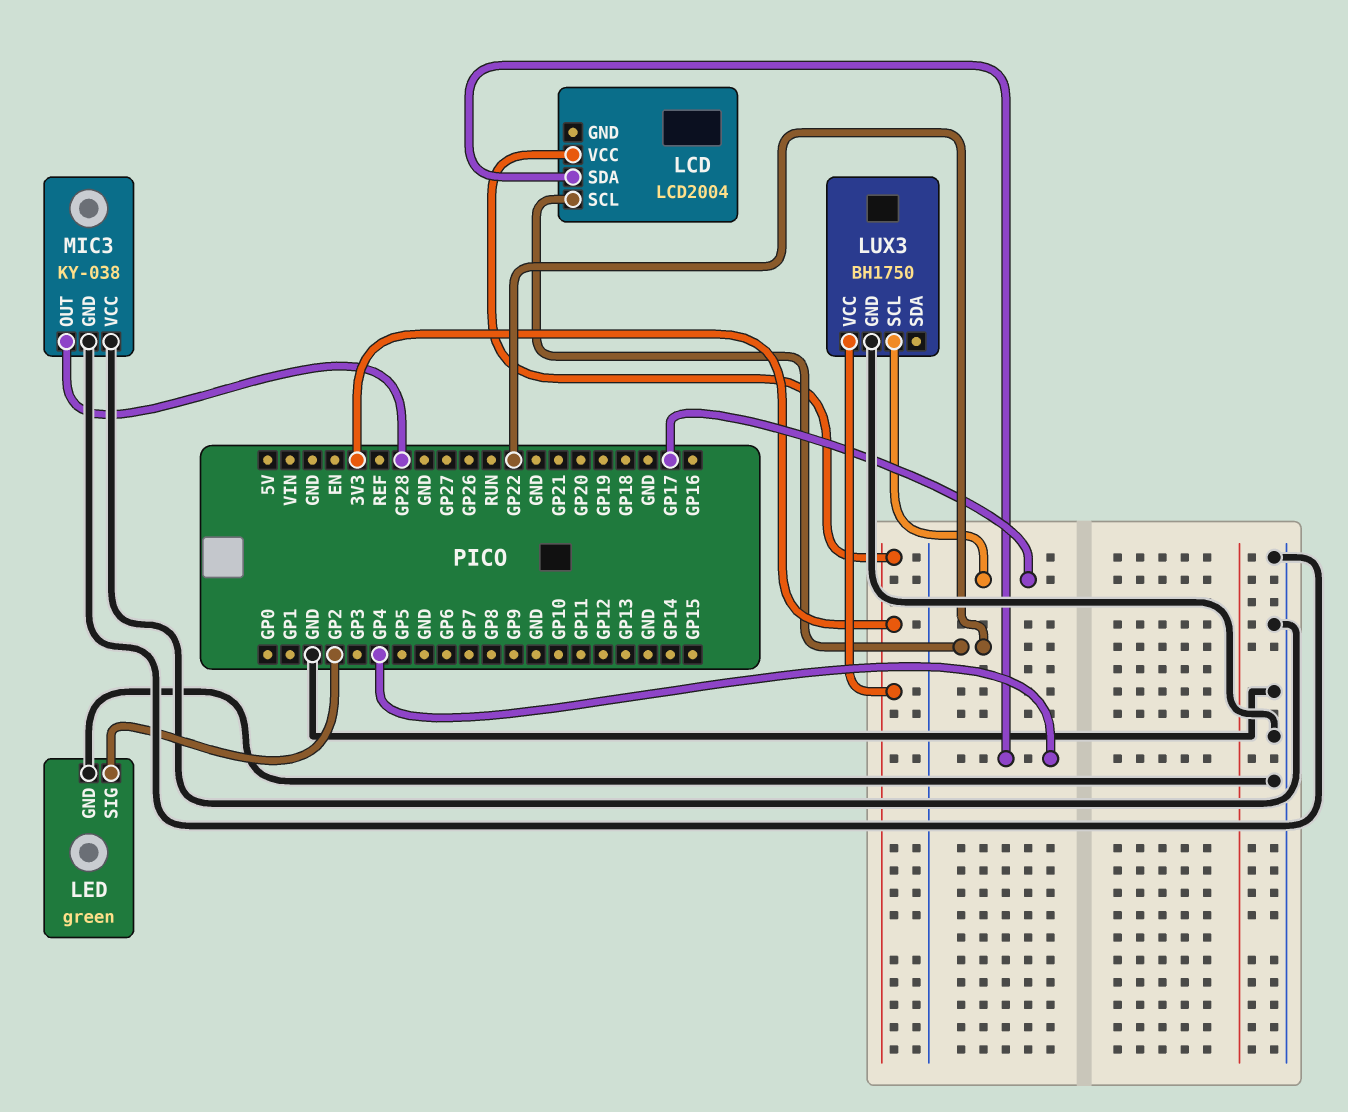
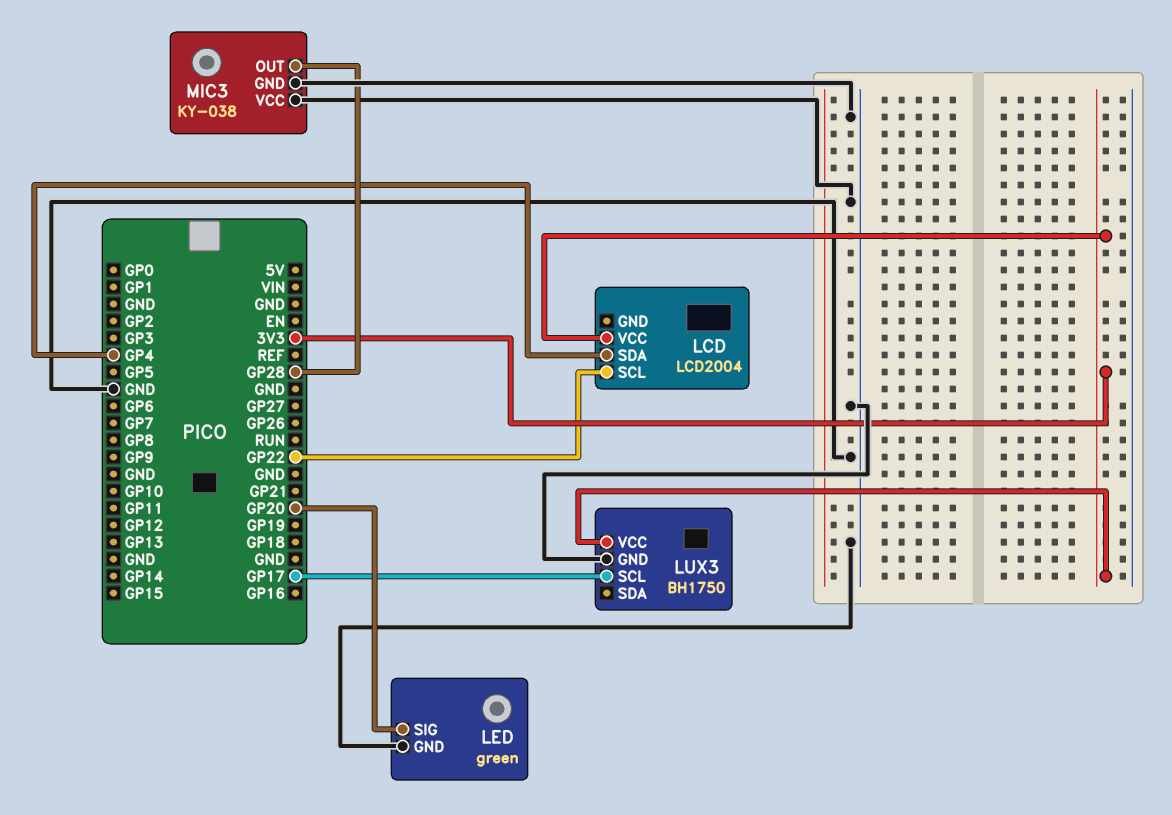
LED pin SIG: GP2 -> GP20

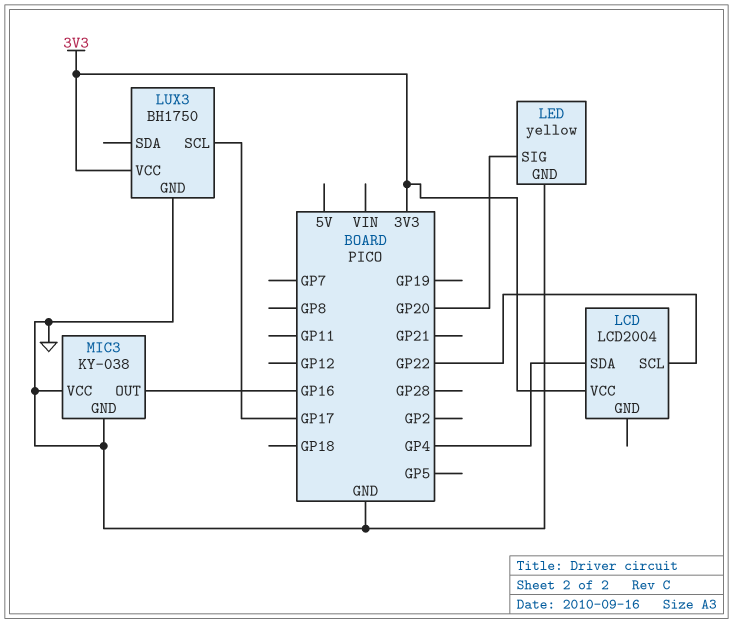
LED: green -> yellow
MIC3 pin OUT: GP28 -> GP16

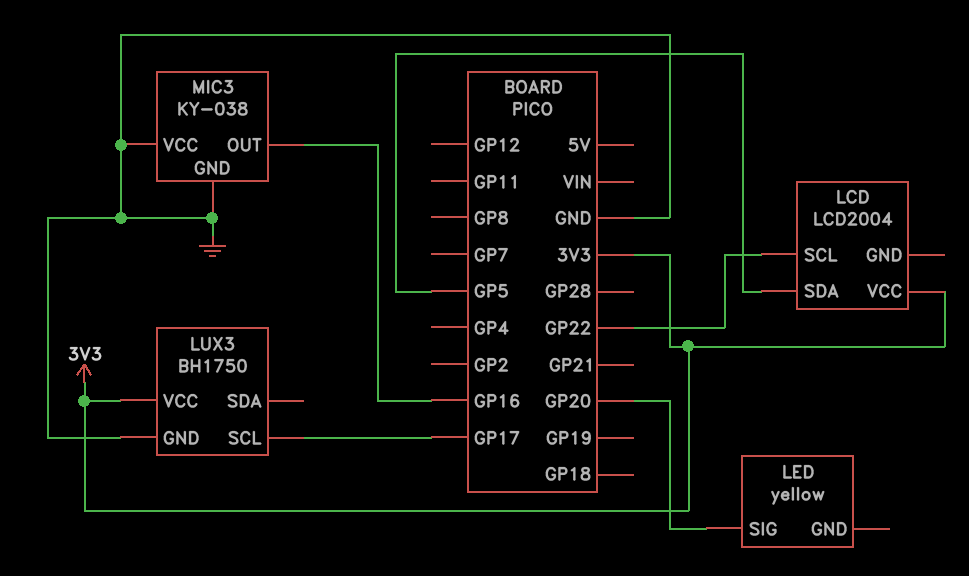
LCD pin SDA: GP4 -> GP5
LED pin GND: GND -> none

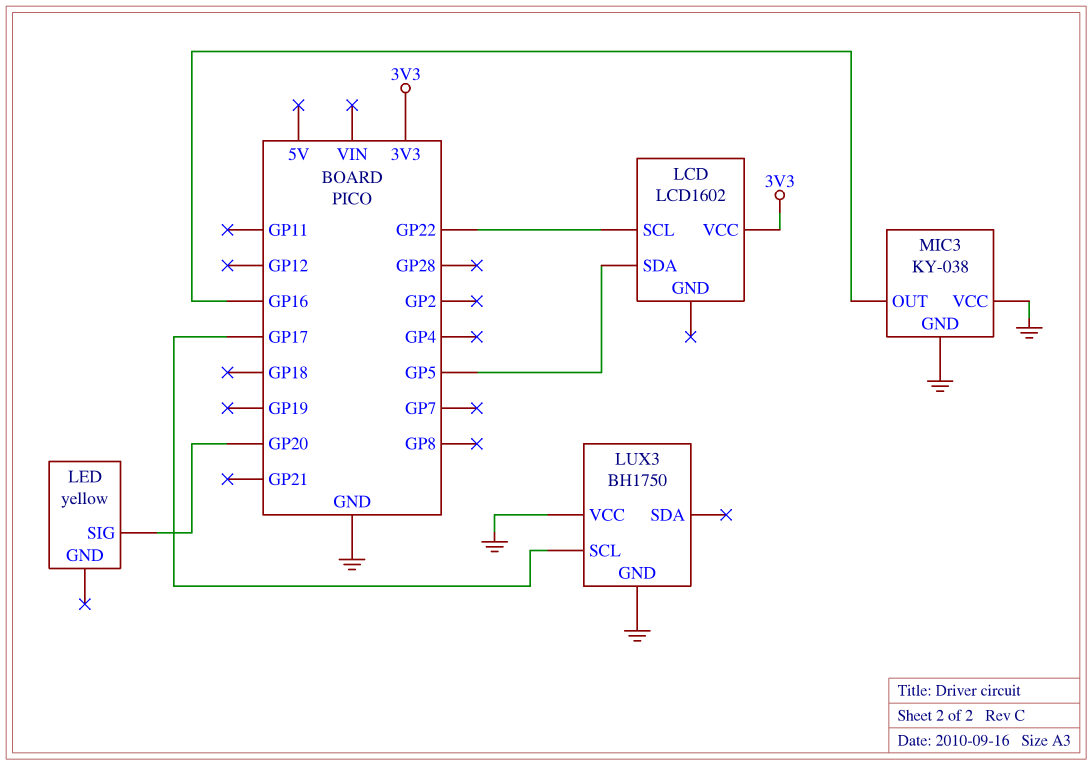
LCD: LCD2004 -> LCD1602
LUX3 pin VCC: 3V3 -> GND

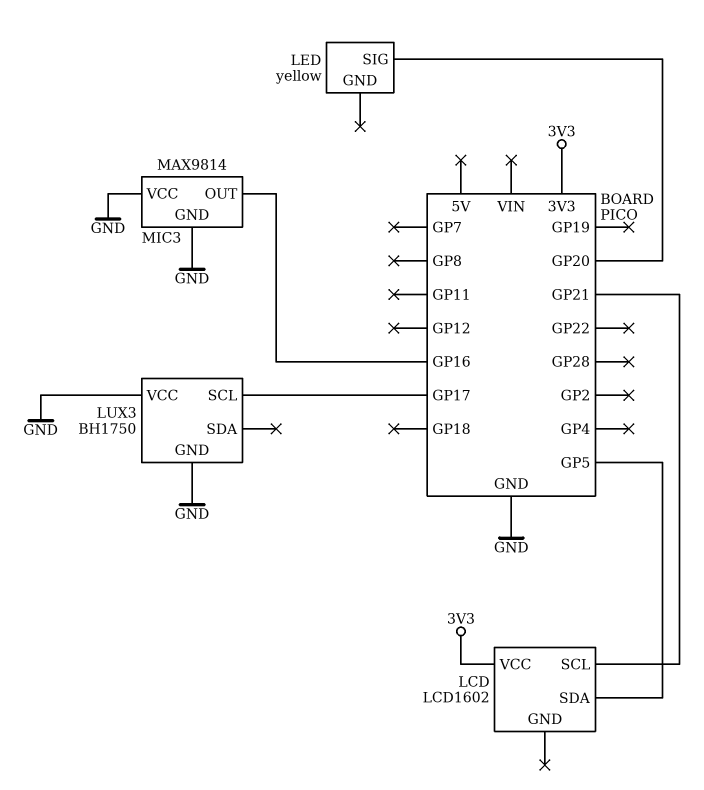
LCD pin SCL: GP22 -> GP21
MIC3: KY-038 -> MAX9814

